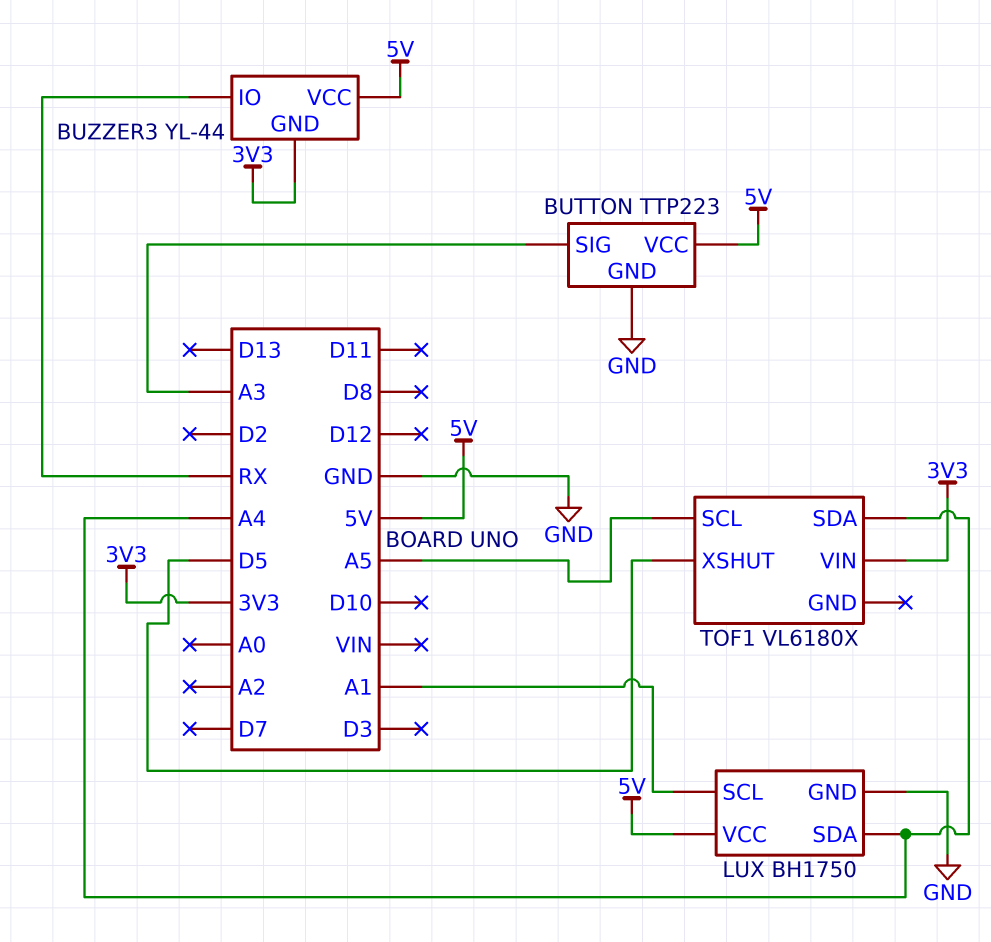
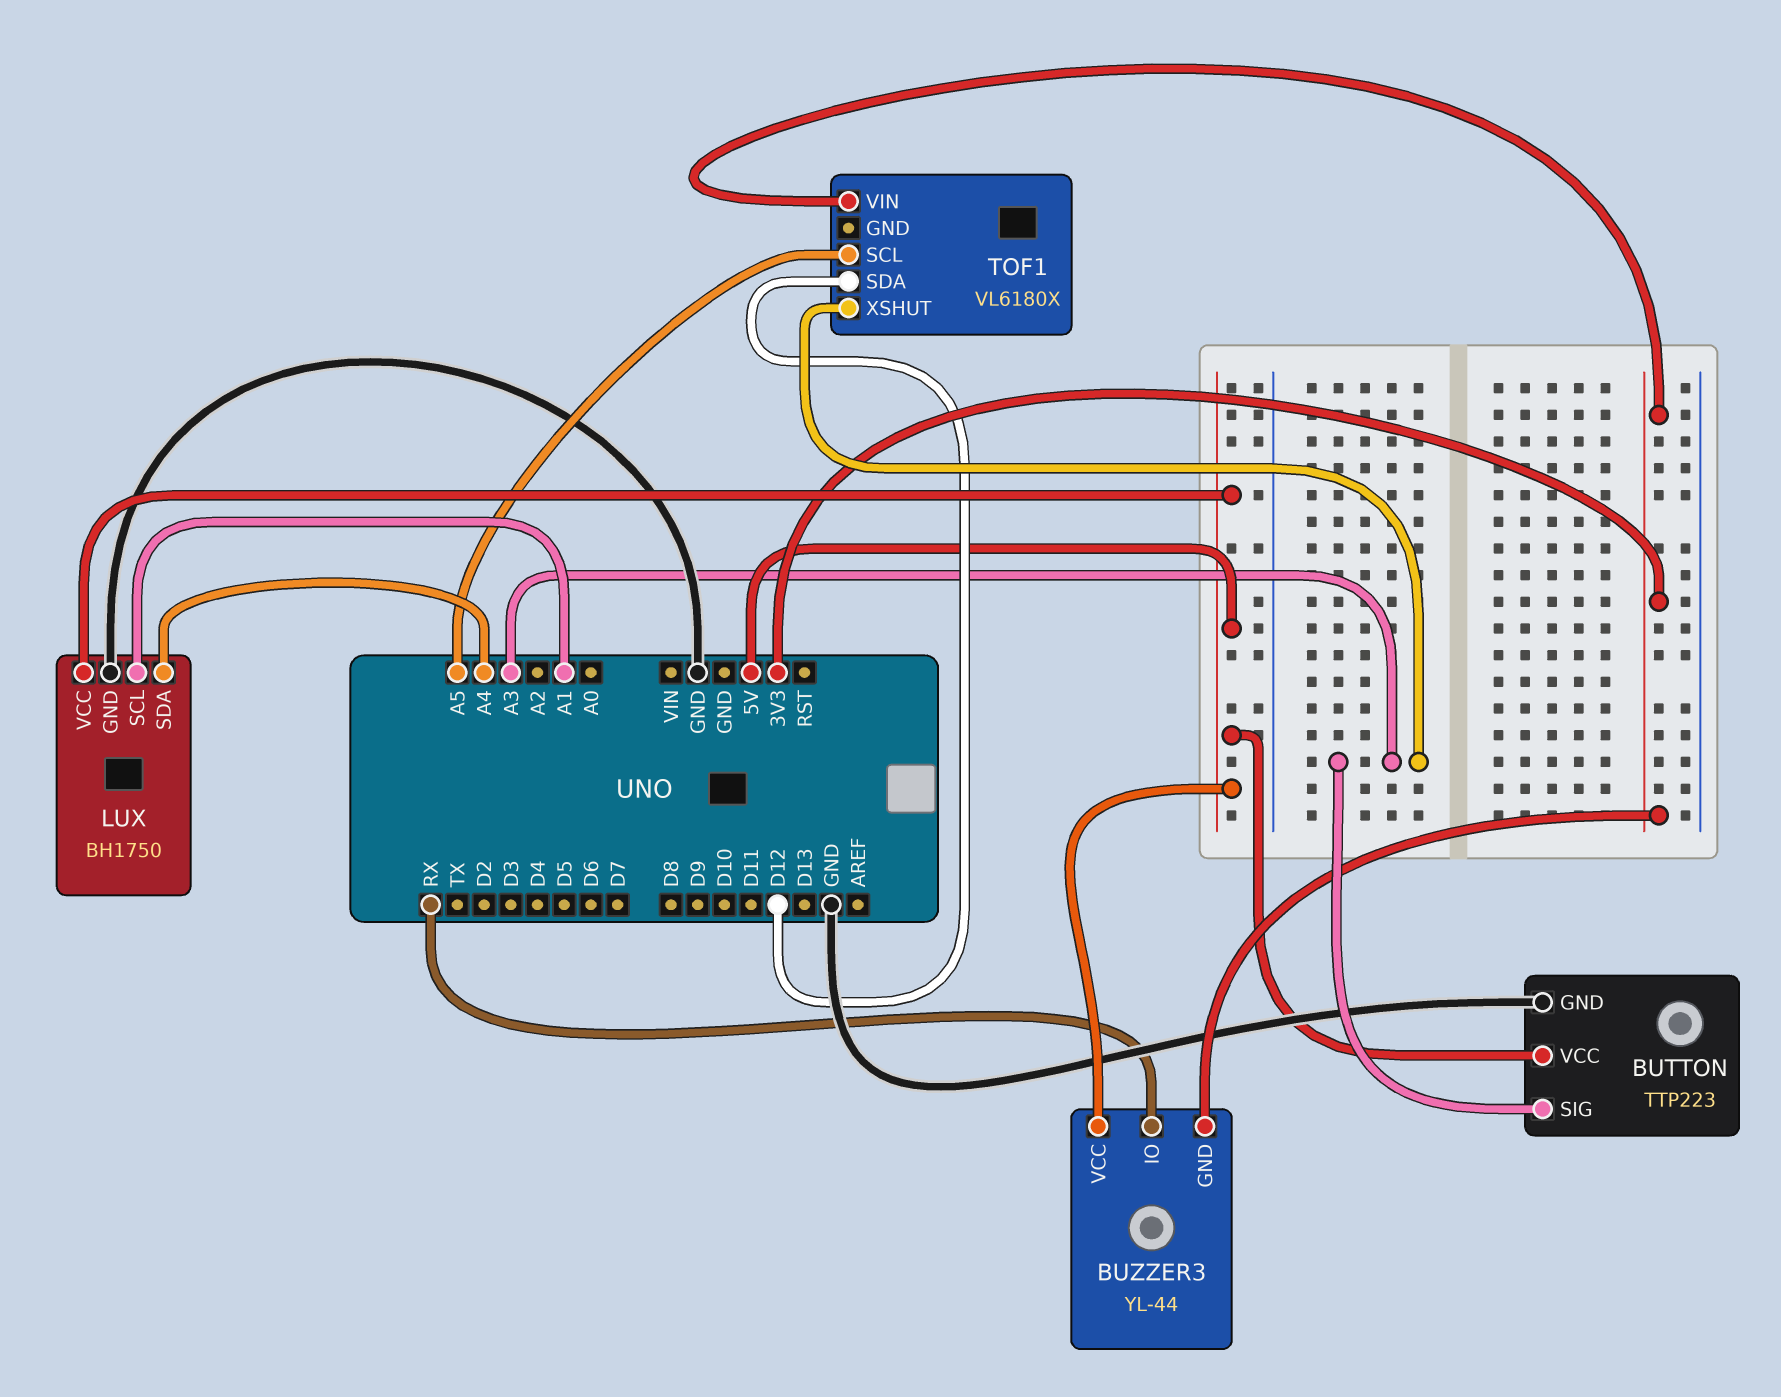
TOF1 pin SDA: A4 -> D12
TOF1 pin XSHUT: D5 -> A3

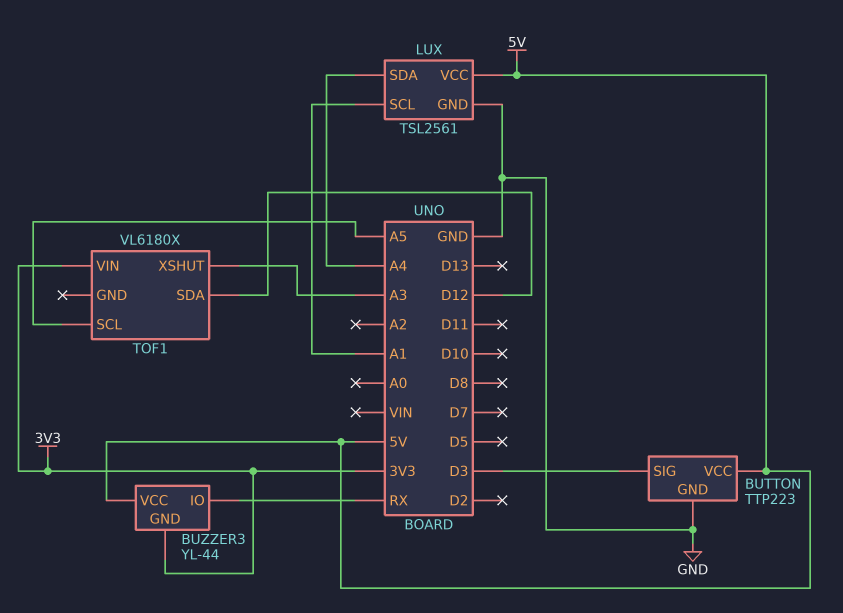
BUTTON pin SIG: A3 -> D3
LUX: BH1750 -> TSL2561

